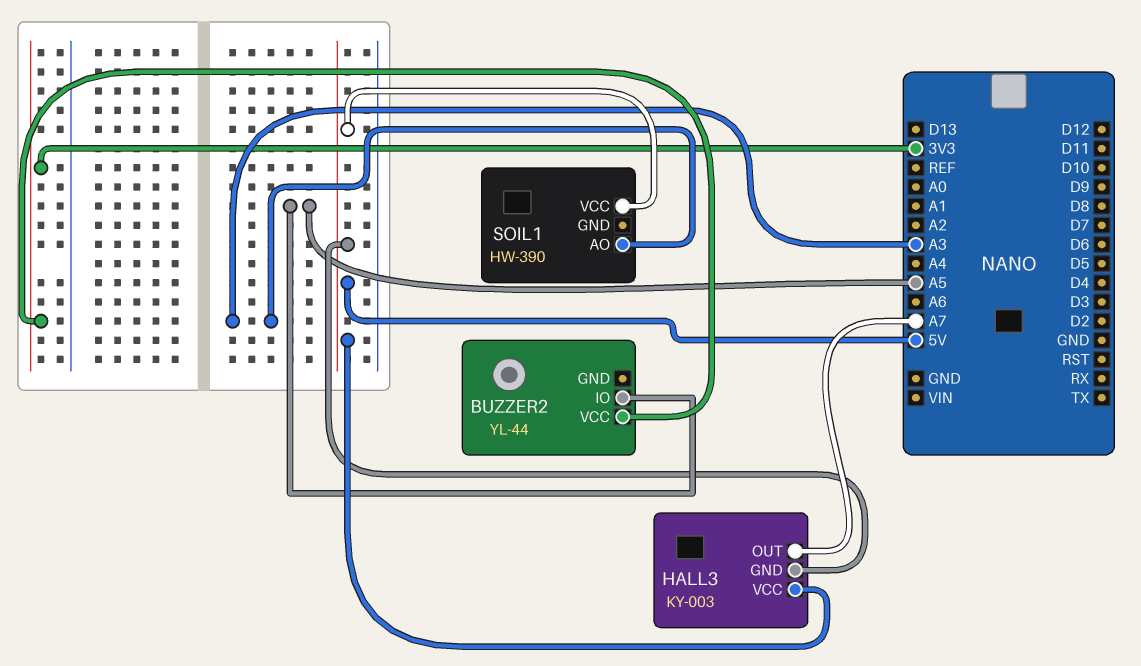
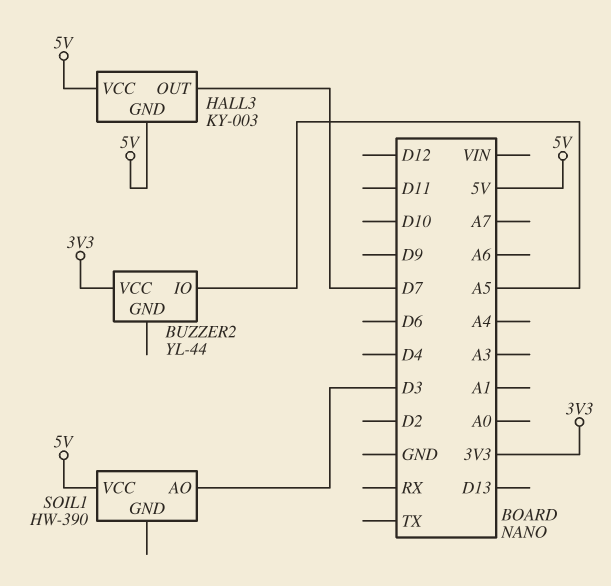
HALL3 pin OUT: A7 -> D7
SOIL1 pin AO: A3 -> D3

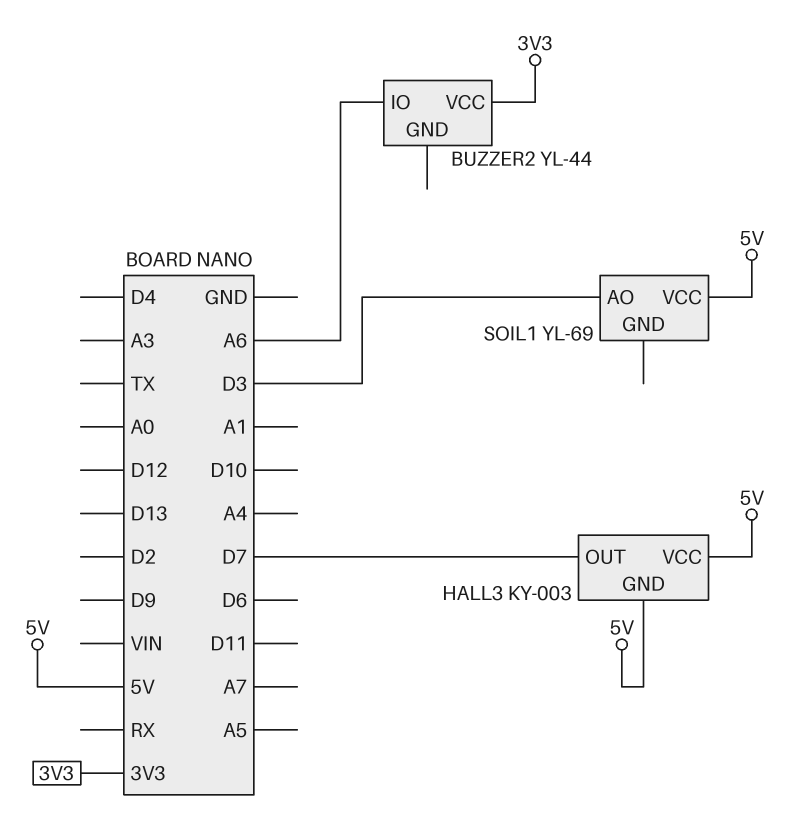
BUZZER2 pin IO: A5 -> A6
SOIL1: HW-390 -> YL-69

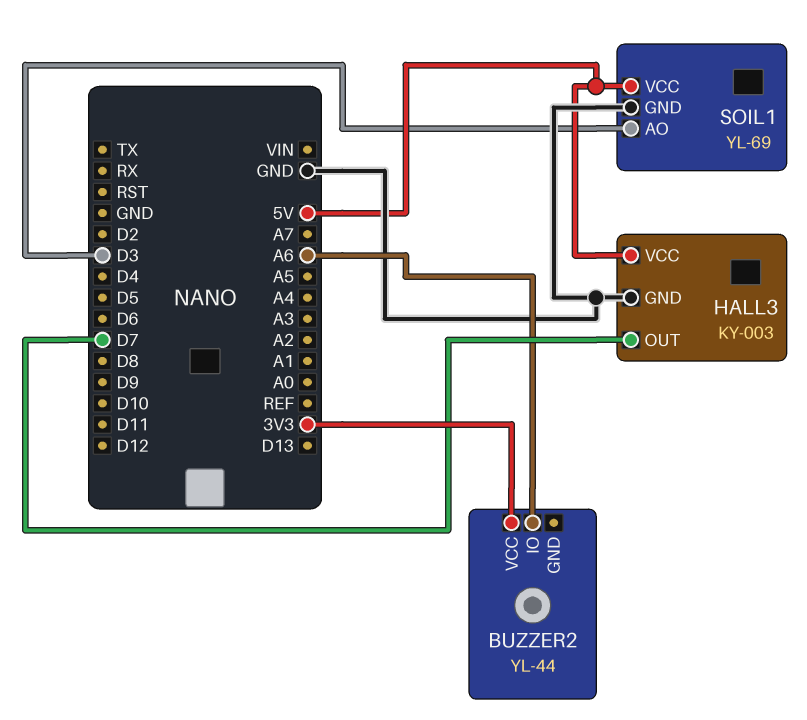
HALL3 pin GND: 5V -> GND
SOIL1 pin GND: none -> GND

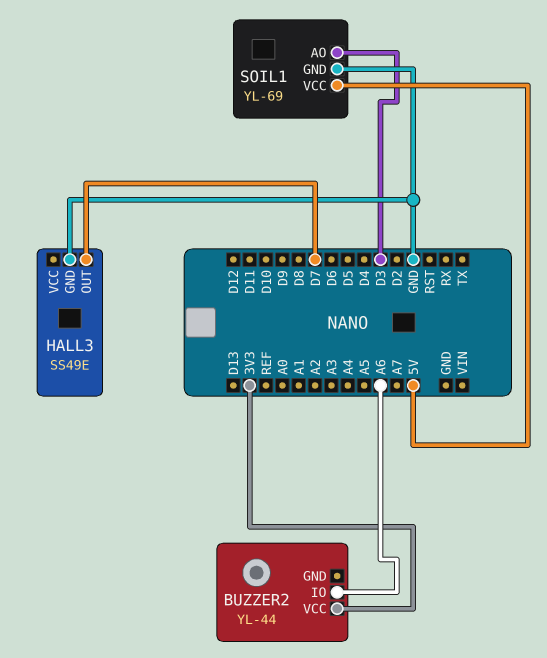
HALL3: KY-003 -> SS49E
HALL3 pin VCC: 5V -> none

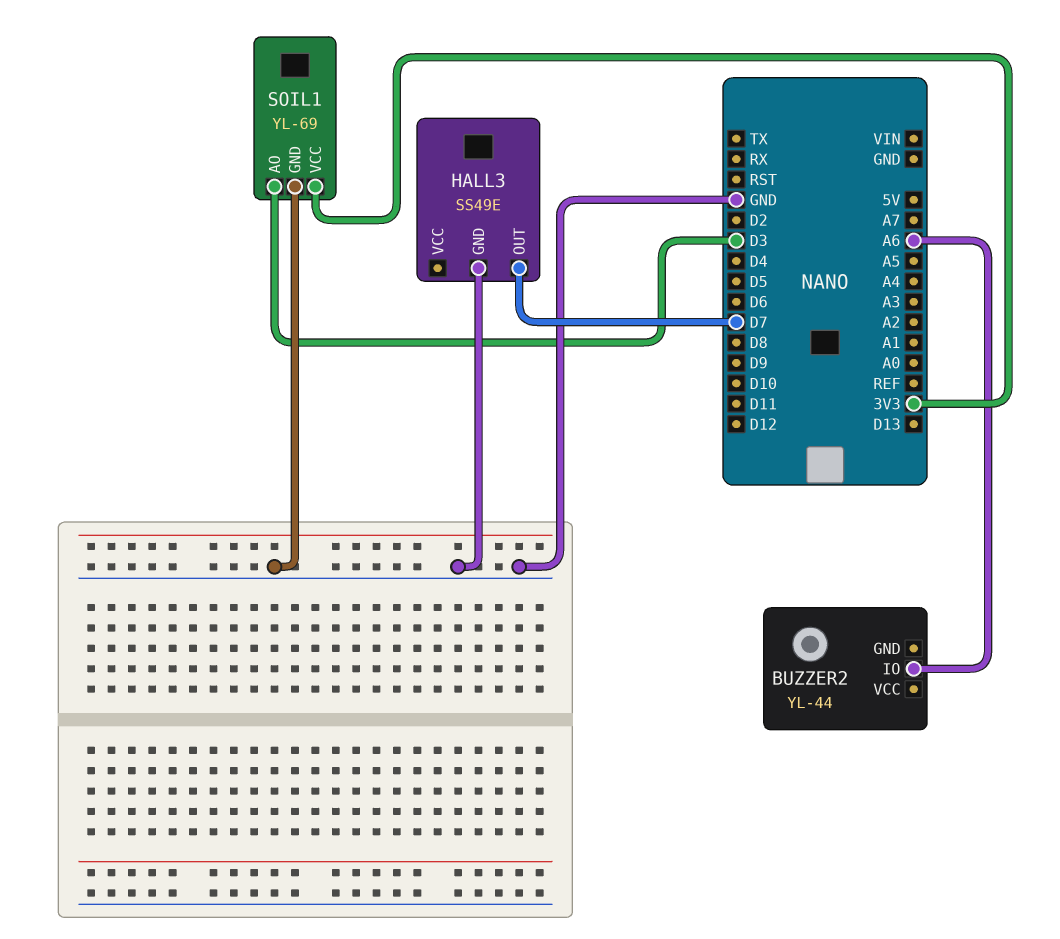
BUZZER2 pin VCC: 3V3 -> none
SOIL1 pin VCC: 5V -> 3V3

